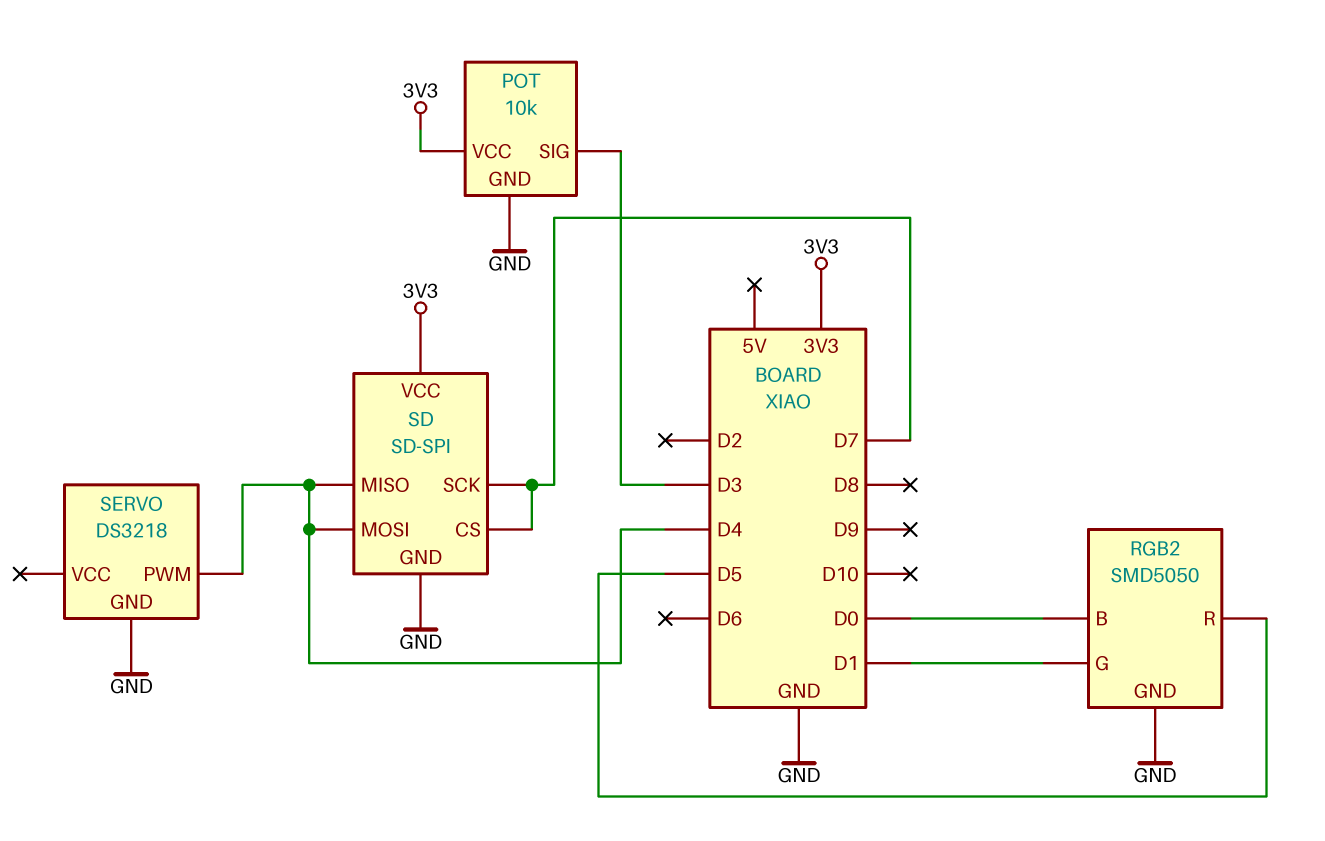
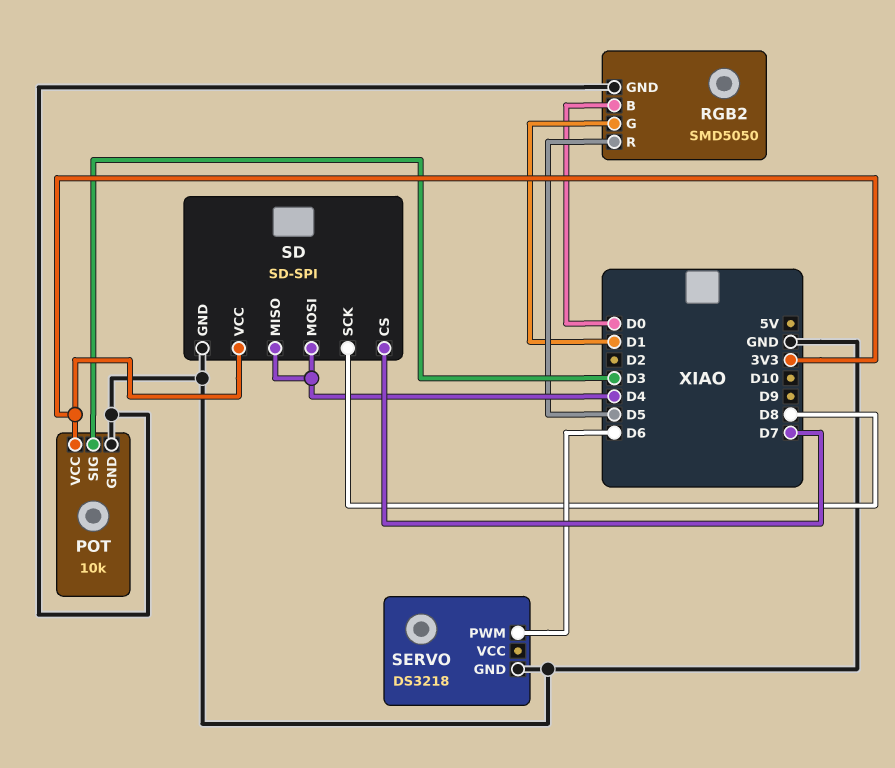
SD pin SCK: D7 -> D8
SERVO pin PWM: D4 -> D6

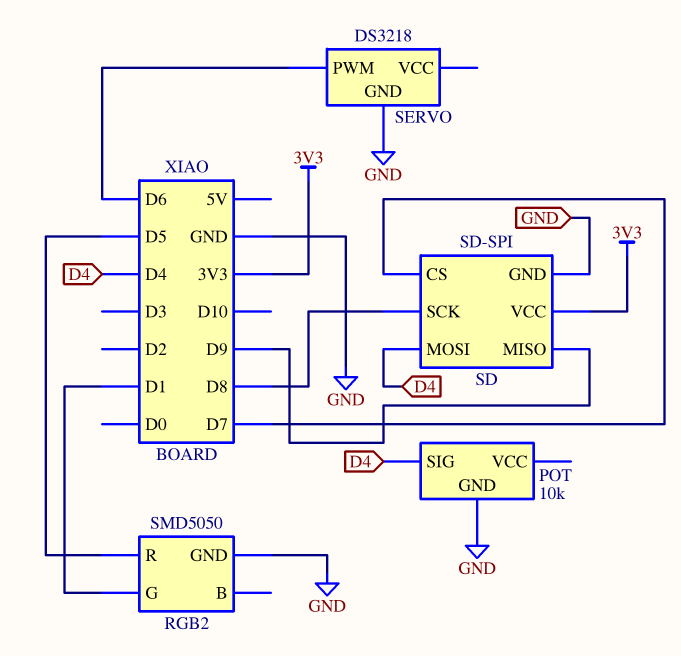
POT pin SIG: D3 -> D4
POT pin VCC: 3V3 -> none
RGB2 pin B: D0 -> none
SD pin MISO: D4 -> D9

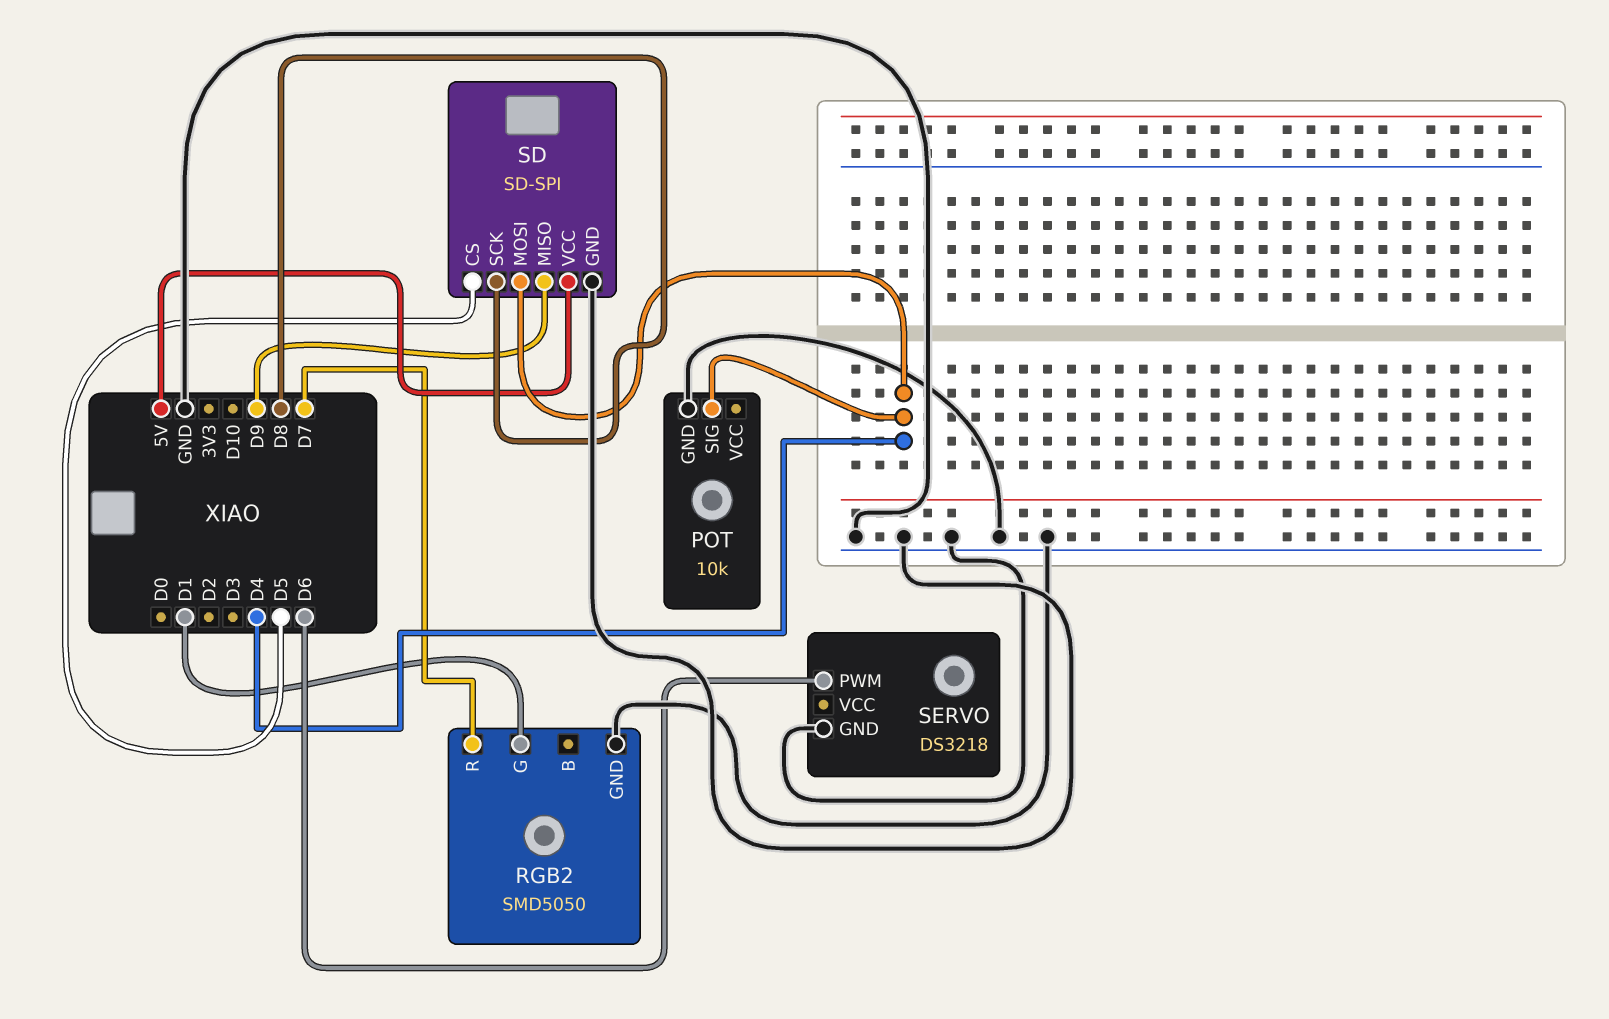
RGB2 pin R: D5 -> D7
SD pin CS: D7 -> D5
SD pin VCC: 3V3 -> 5V

